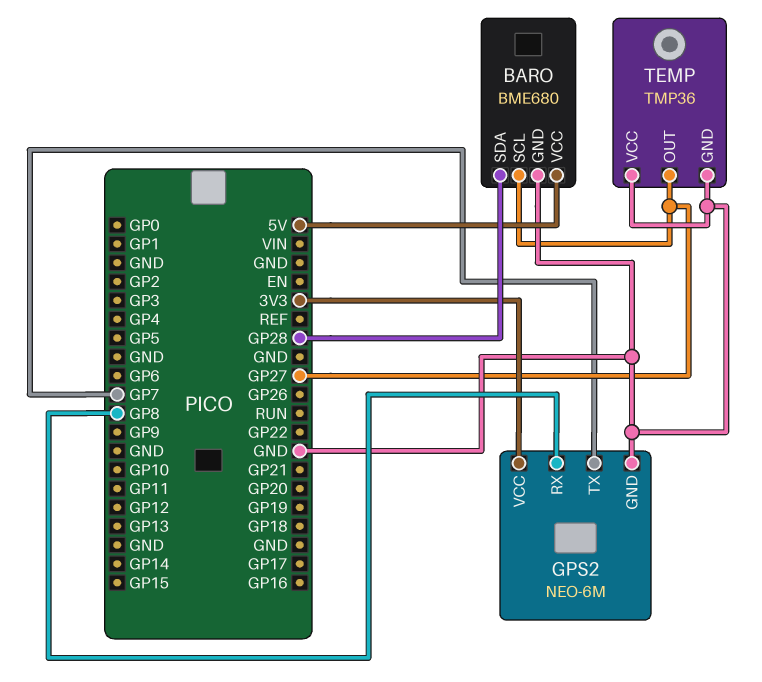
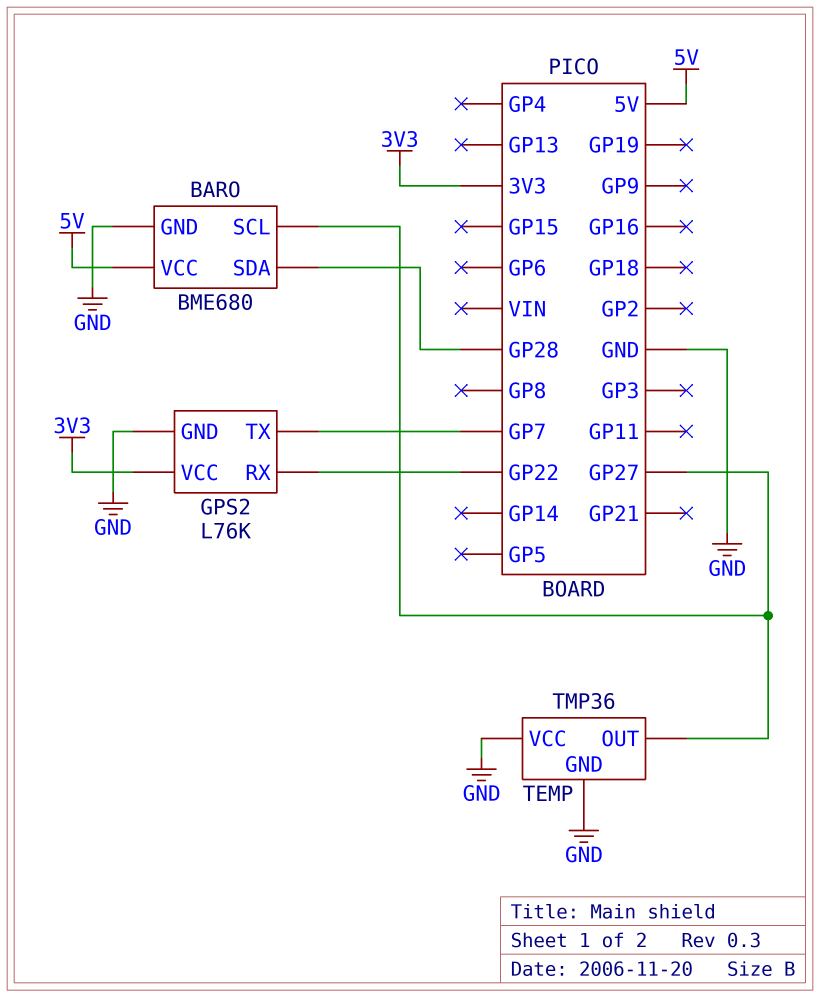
GPS2: NEO-6M -> L76K
GPS2 pin RX: GP8 -> GP22

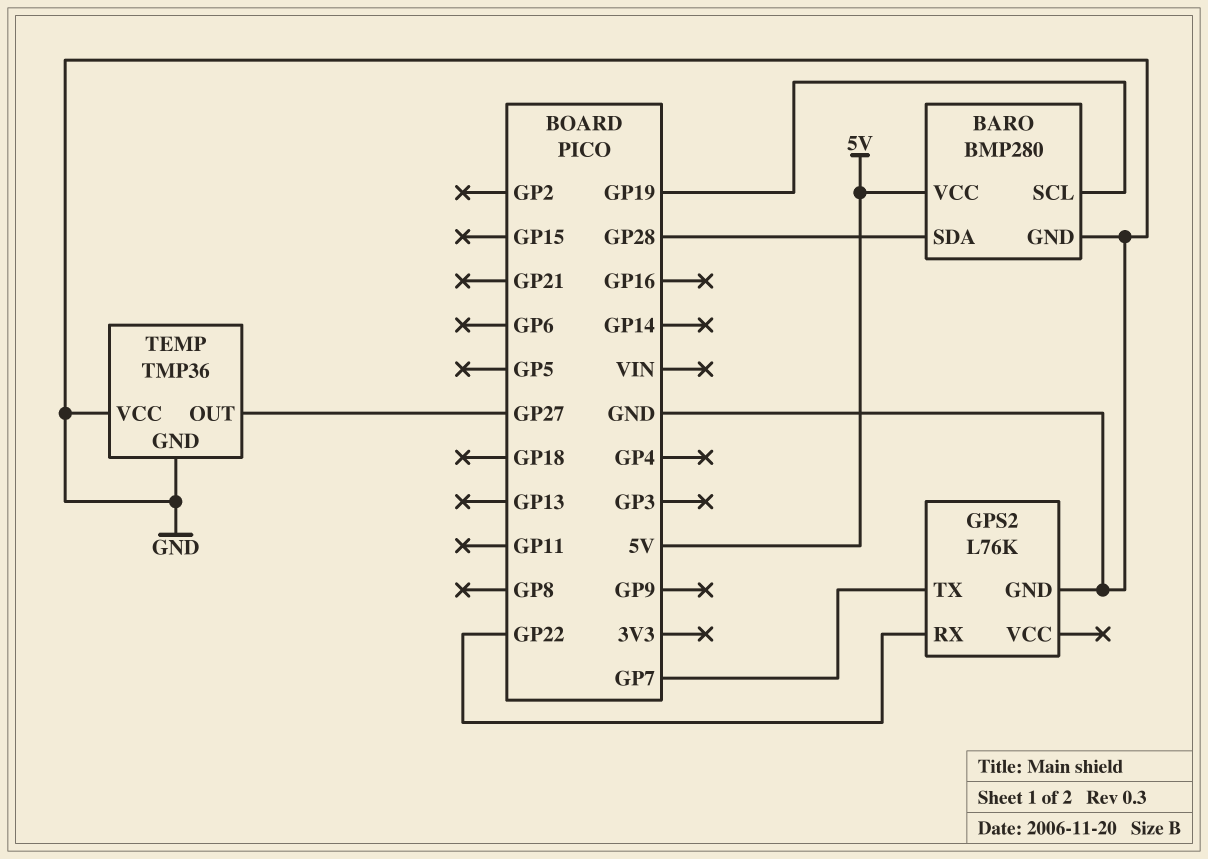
BARO: BME680 -> BMP280
BARO pin SCL: GP27 -> GP19
GPS2 pin VCC: 3V3 -> none

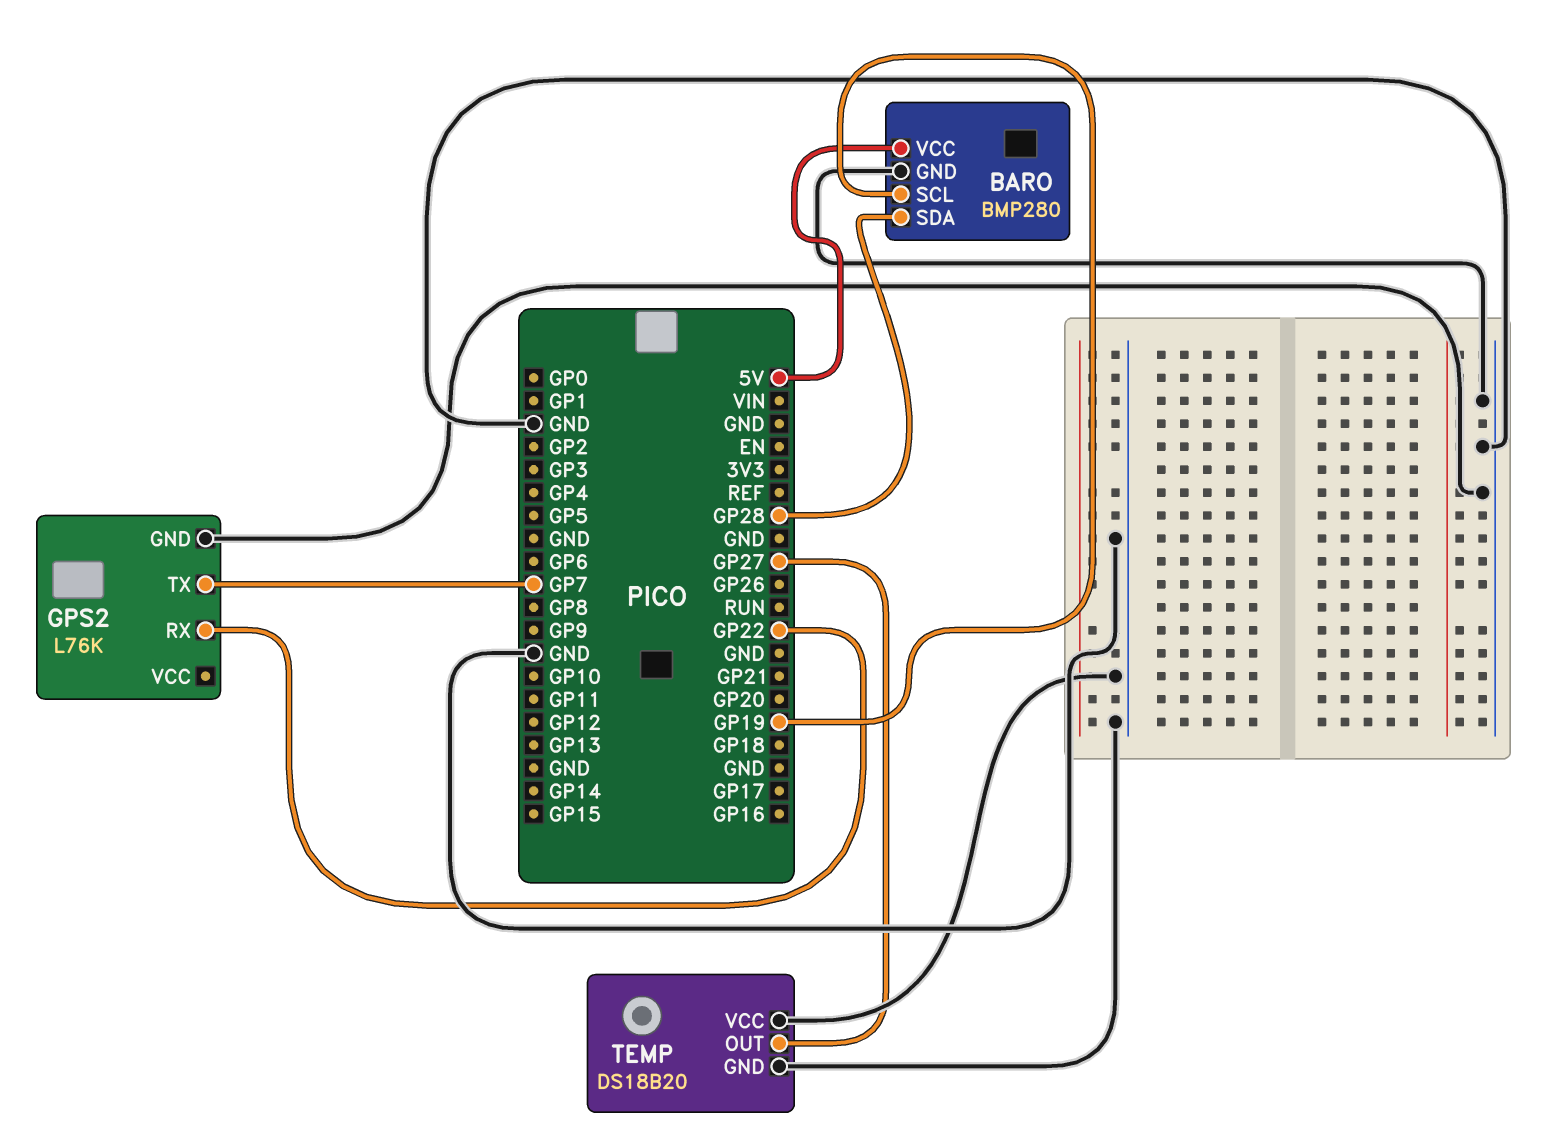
TEMP: TMP36 -> DS18B20

